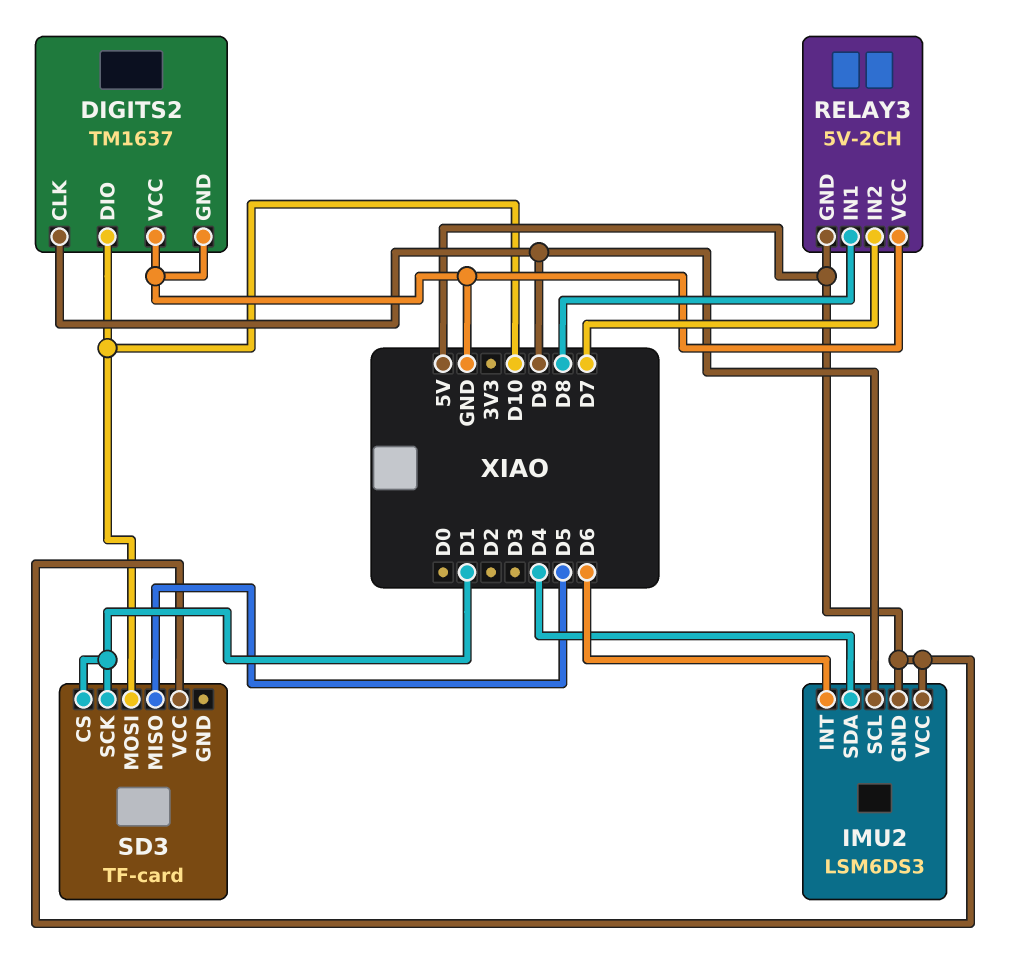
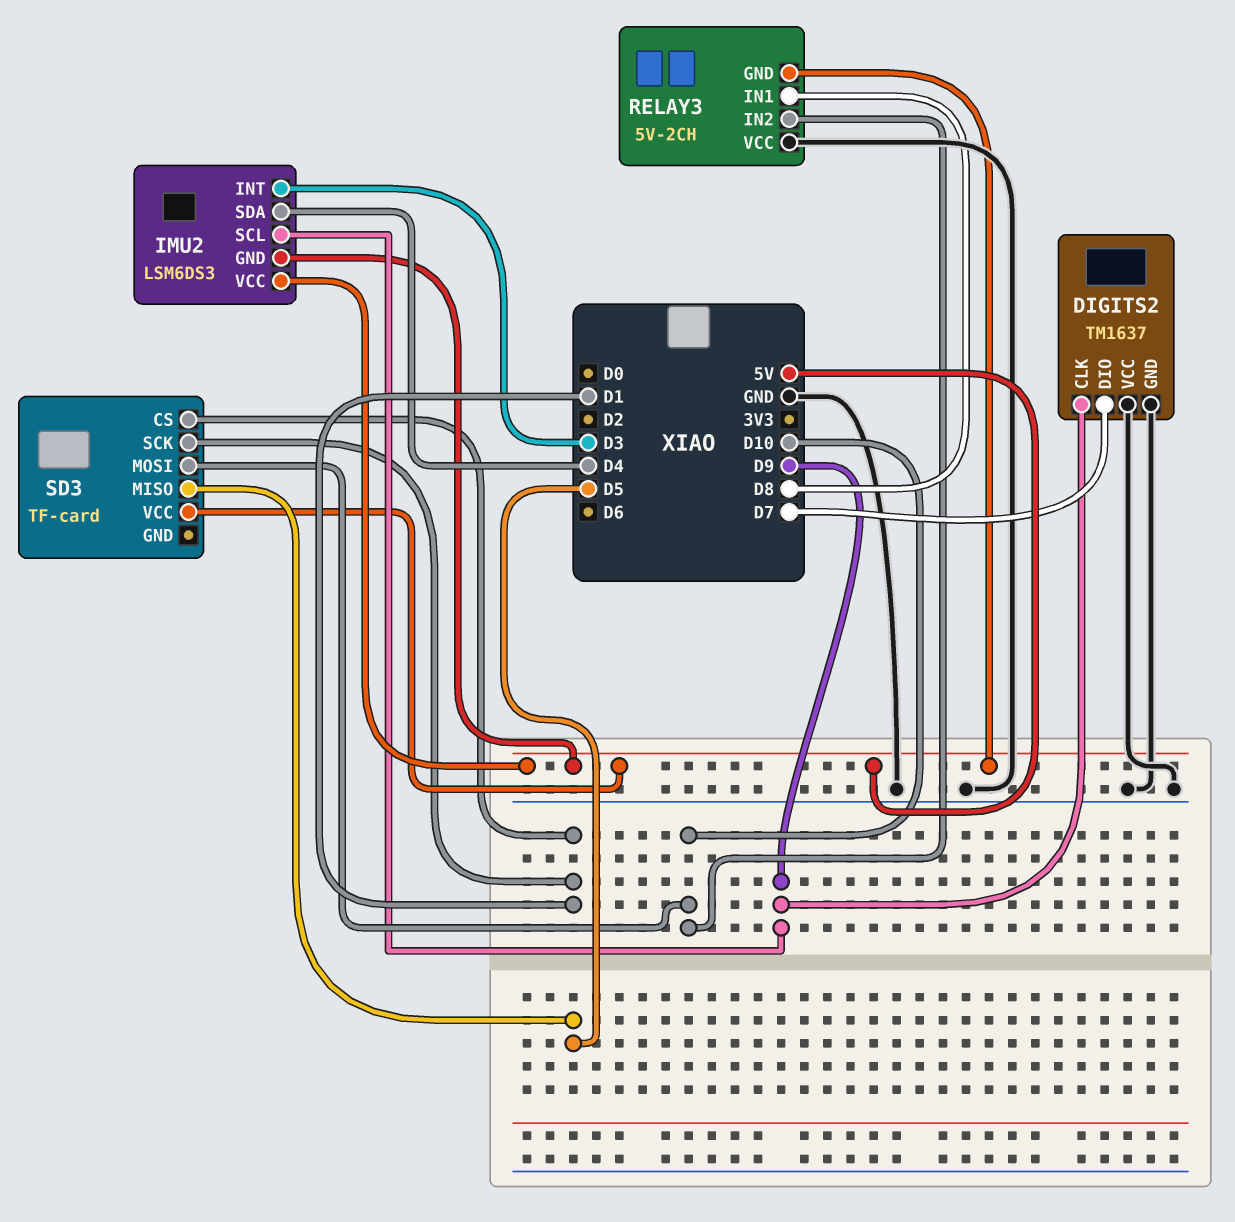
DIGITS2 pin DIO: D10 -> D7
IMU2 pin INT: D6 -> D3
RELAY3 pin IN2: D7 -> D10

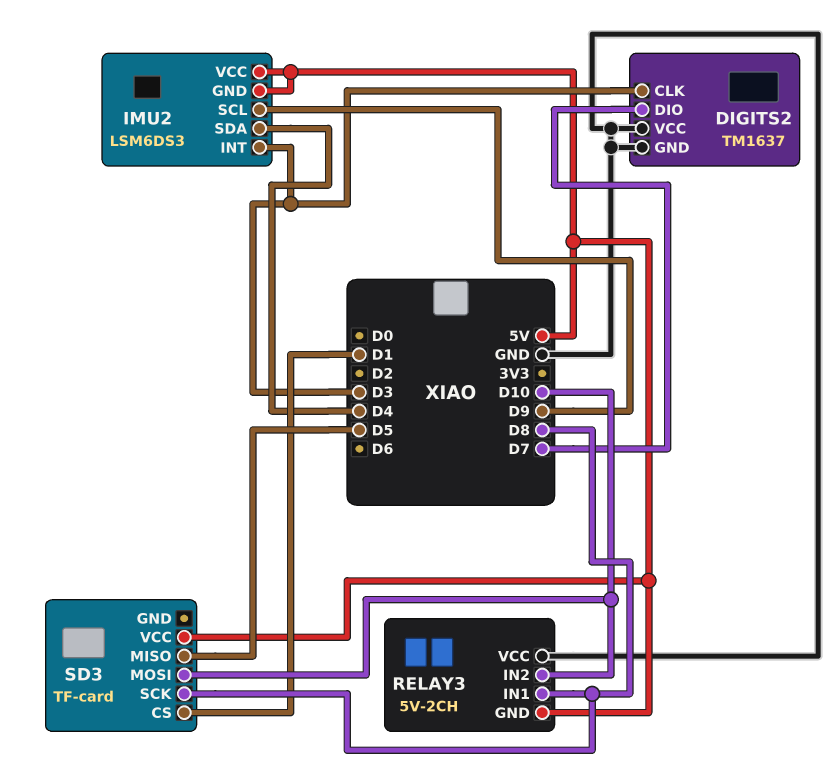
DIGITS2 pin CLK: D9 -> D3
SD3 pin SCK: D1 -> D8

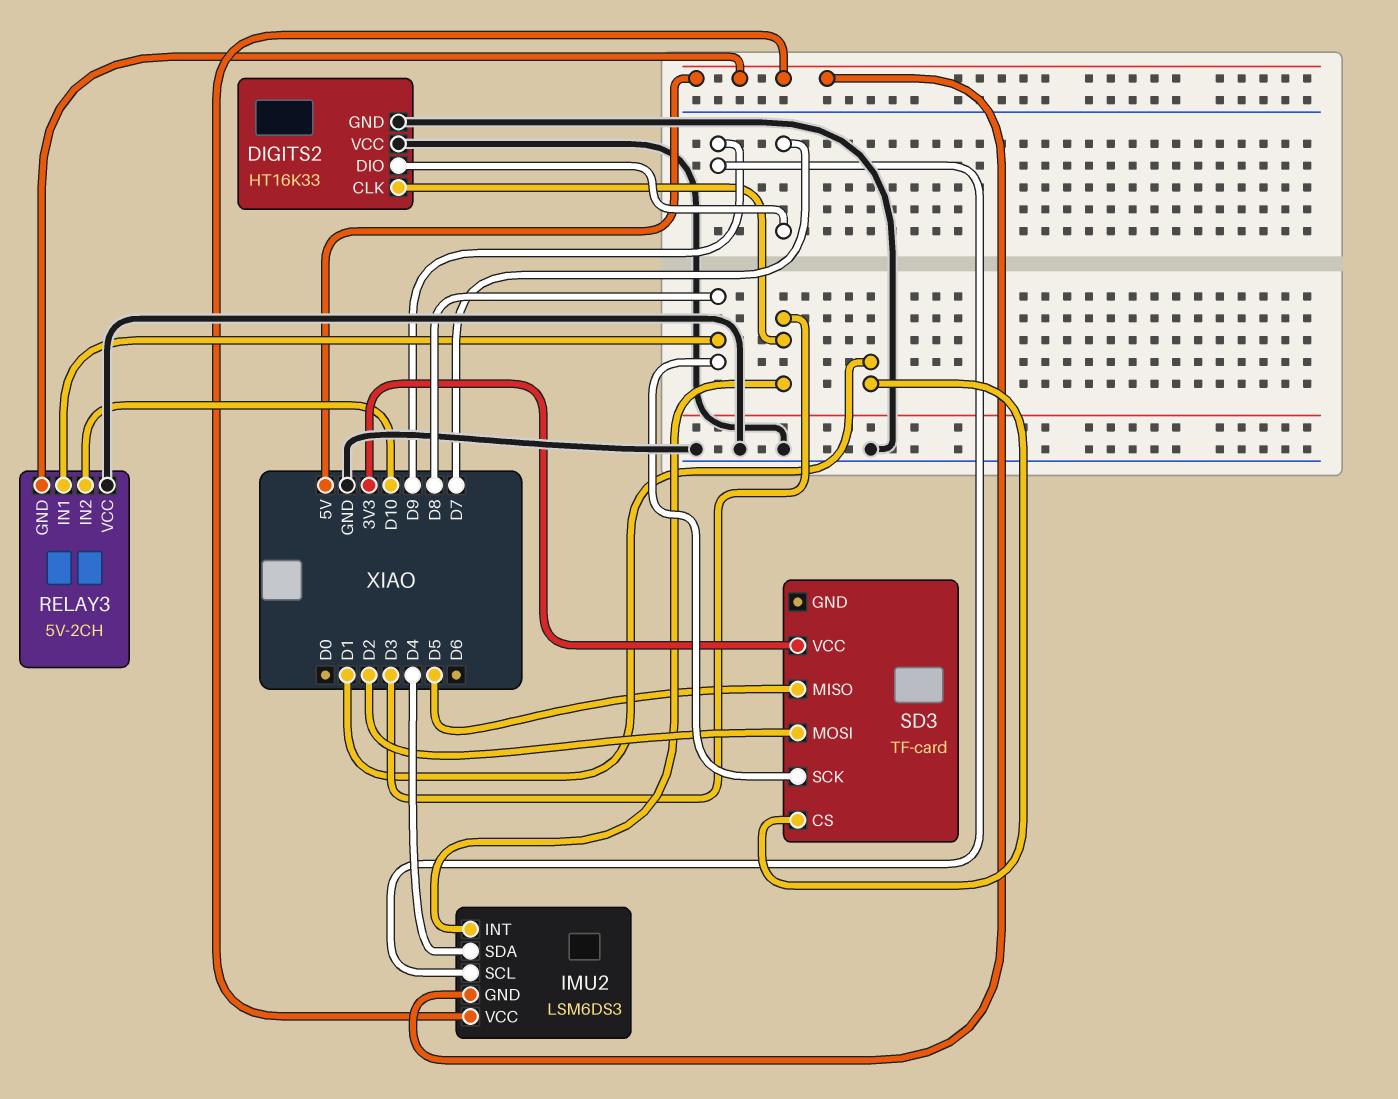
DIGITS2: TM1637 -> HT16K33
SD3 pin MOSI: D10 -> D2
SD3 pin VCC: 5V -> 3V3

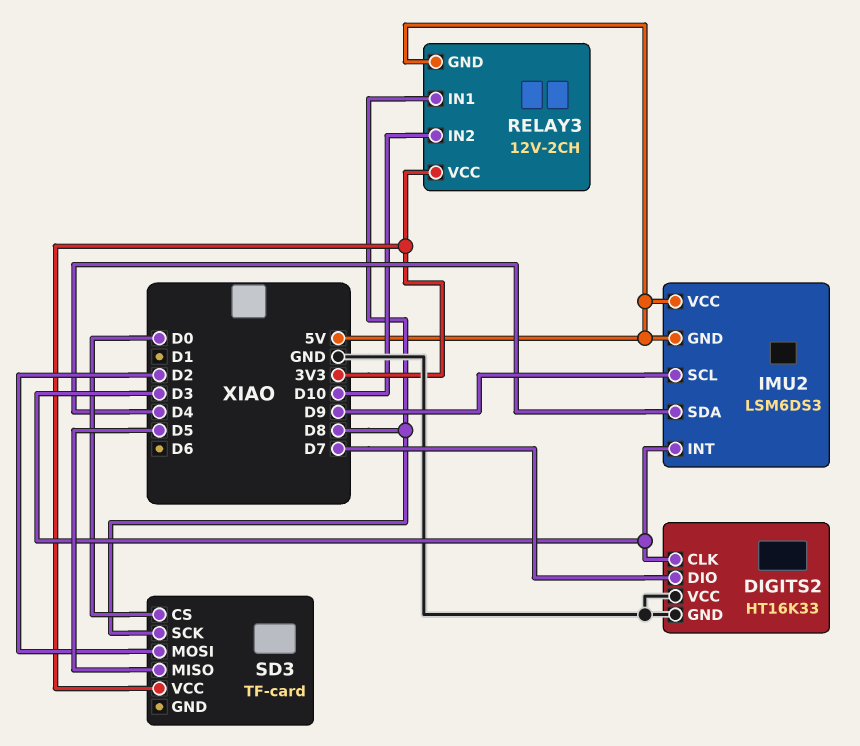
RELAY3: 5V-2CH -> 12V-2CH
RELAY3 pin VCC: GND -> 3V3
SD3 pin CS: D1 -> D0

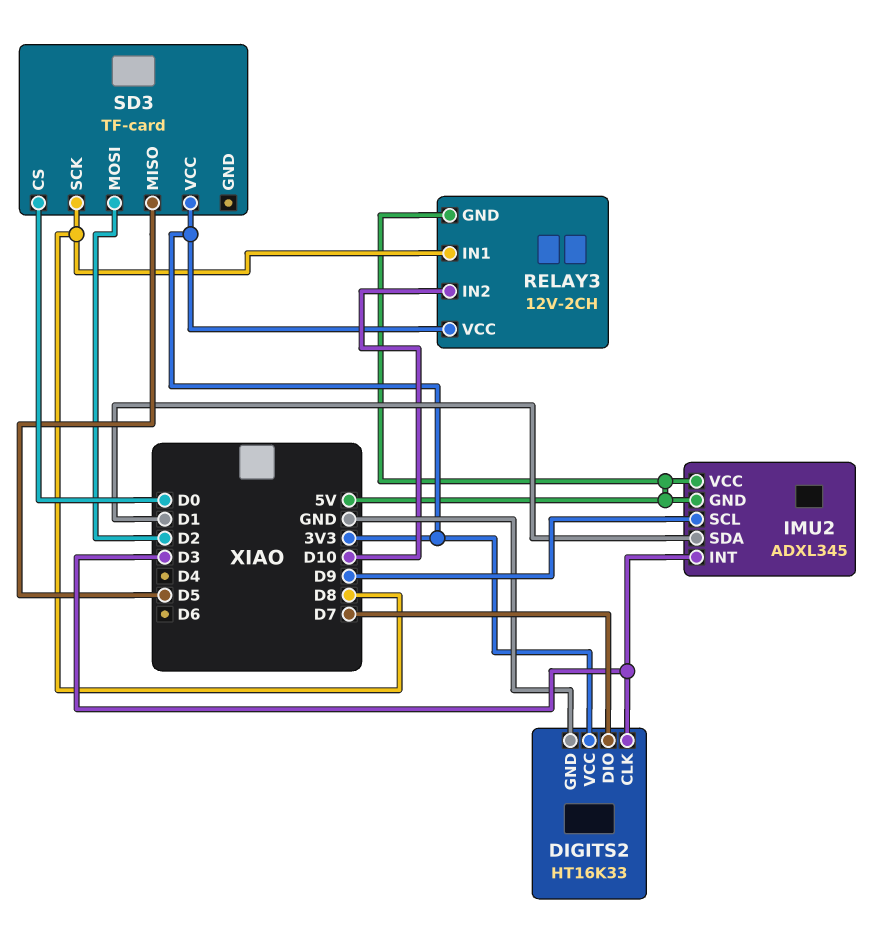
DIGITS2 pin VCC: GND -> 3V3
IMU2: LSM6DS3 -> ADXL345
IMU2 pin SDA: D4 -> D1

